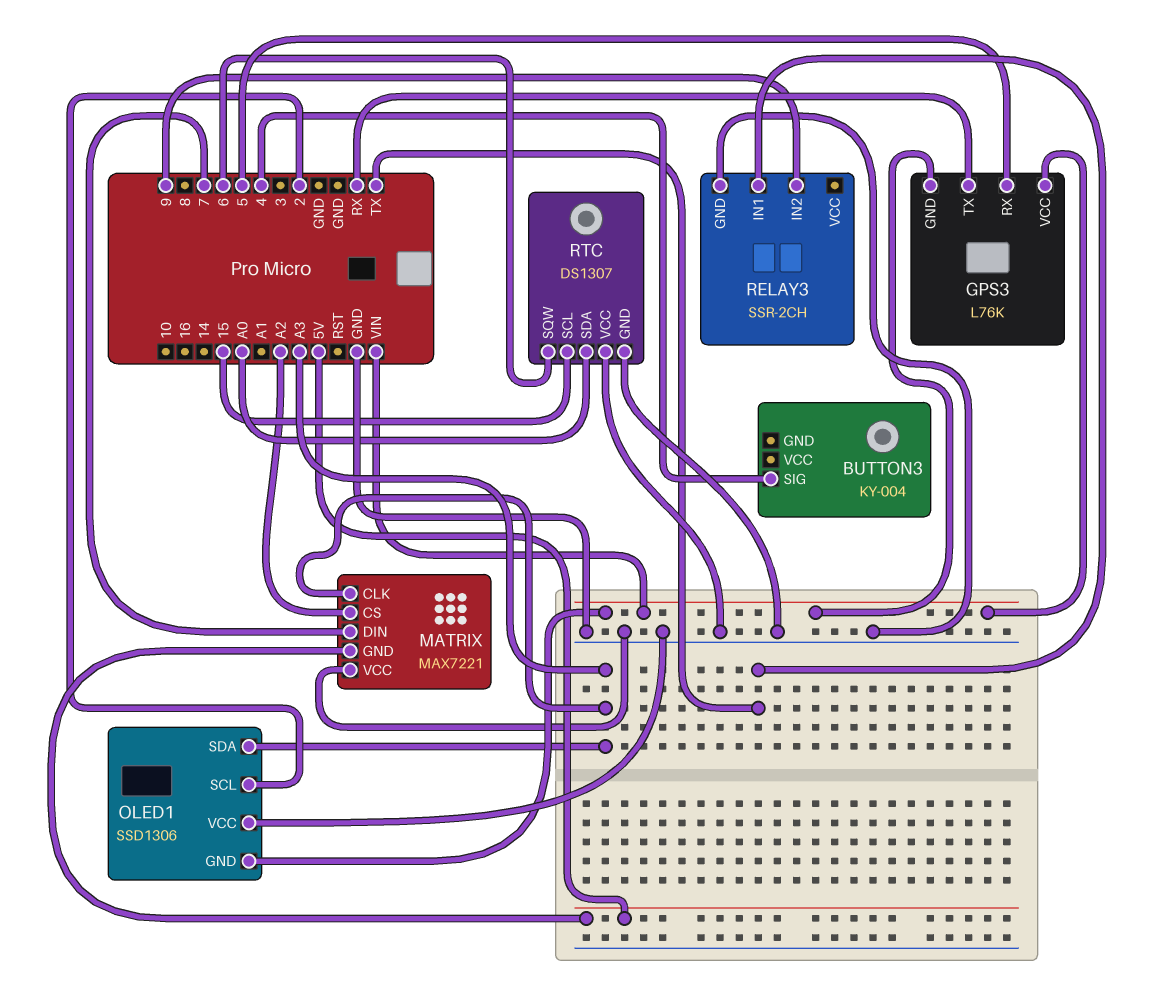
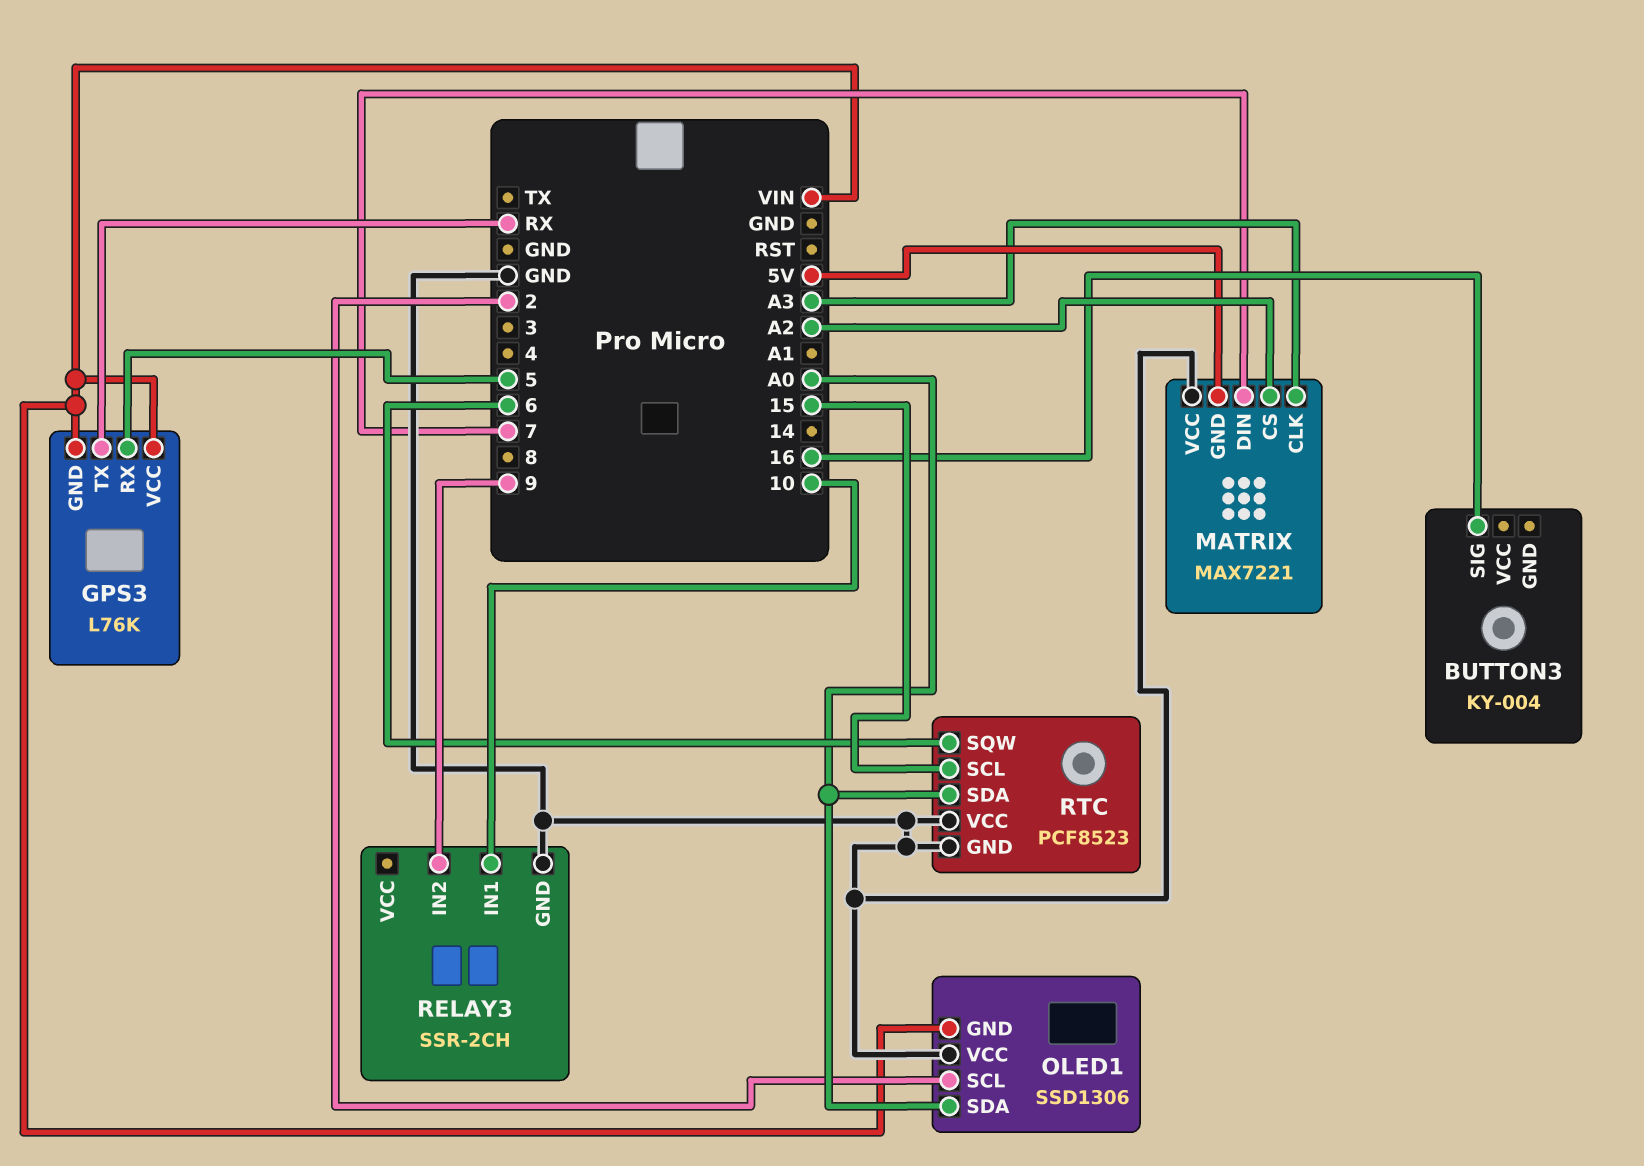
BUTTON3 pin SIG: 4 -> 16
OLED1 pin SDA: A3 -> A0
RELAY3 pin IN1: TX -> 10
RTC: DS1307 -> PCF8523

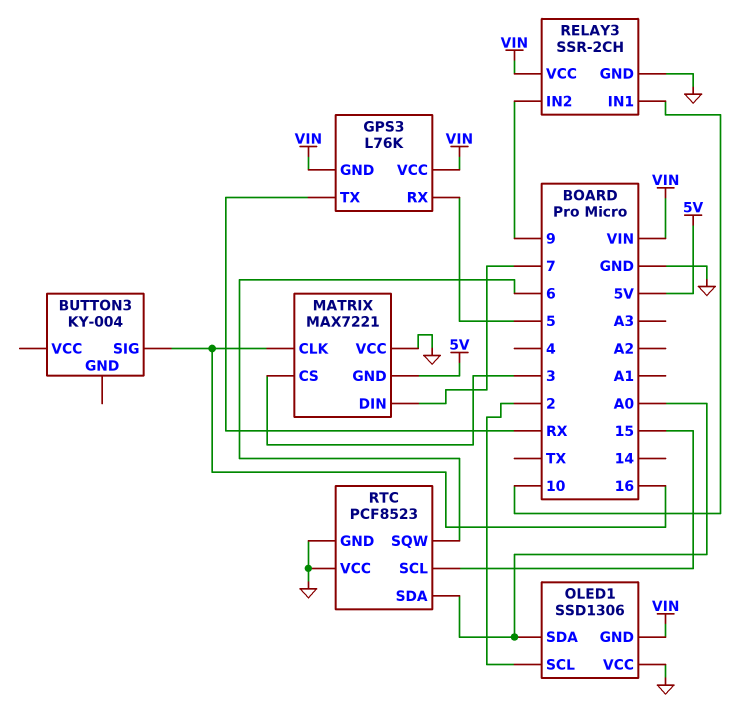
MATRIX pin CLK: A3 -> 16
MATRIX pin CS: A2 -> 3
RELAY3 pin VCC: none -> VIN

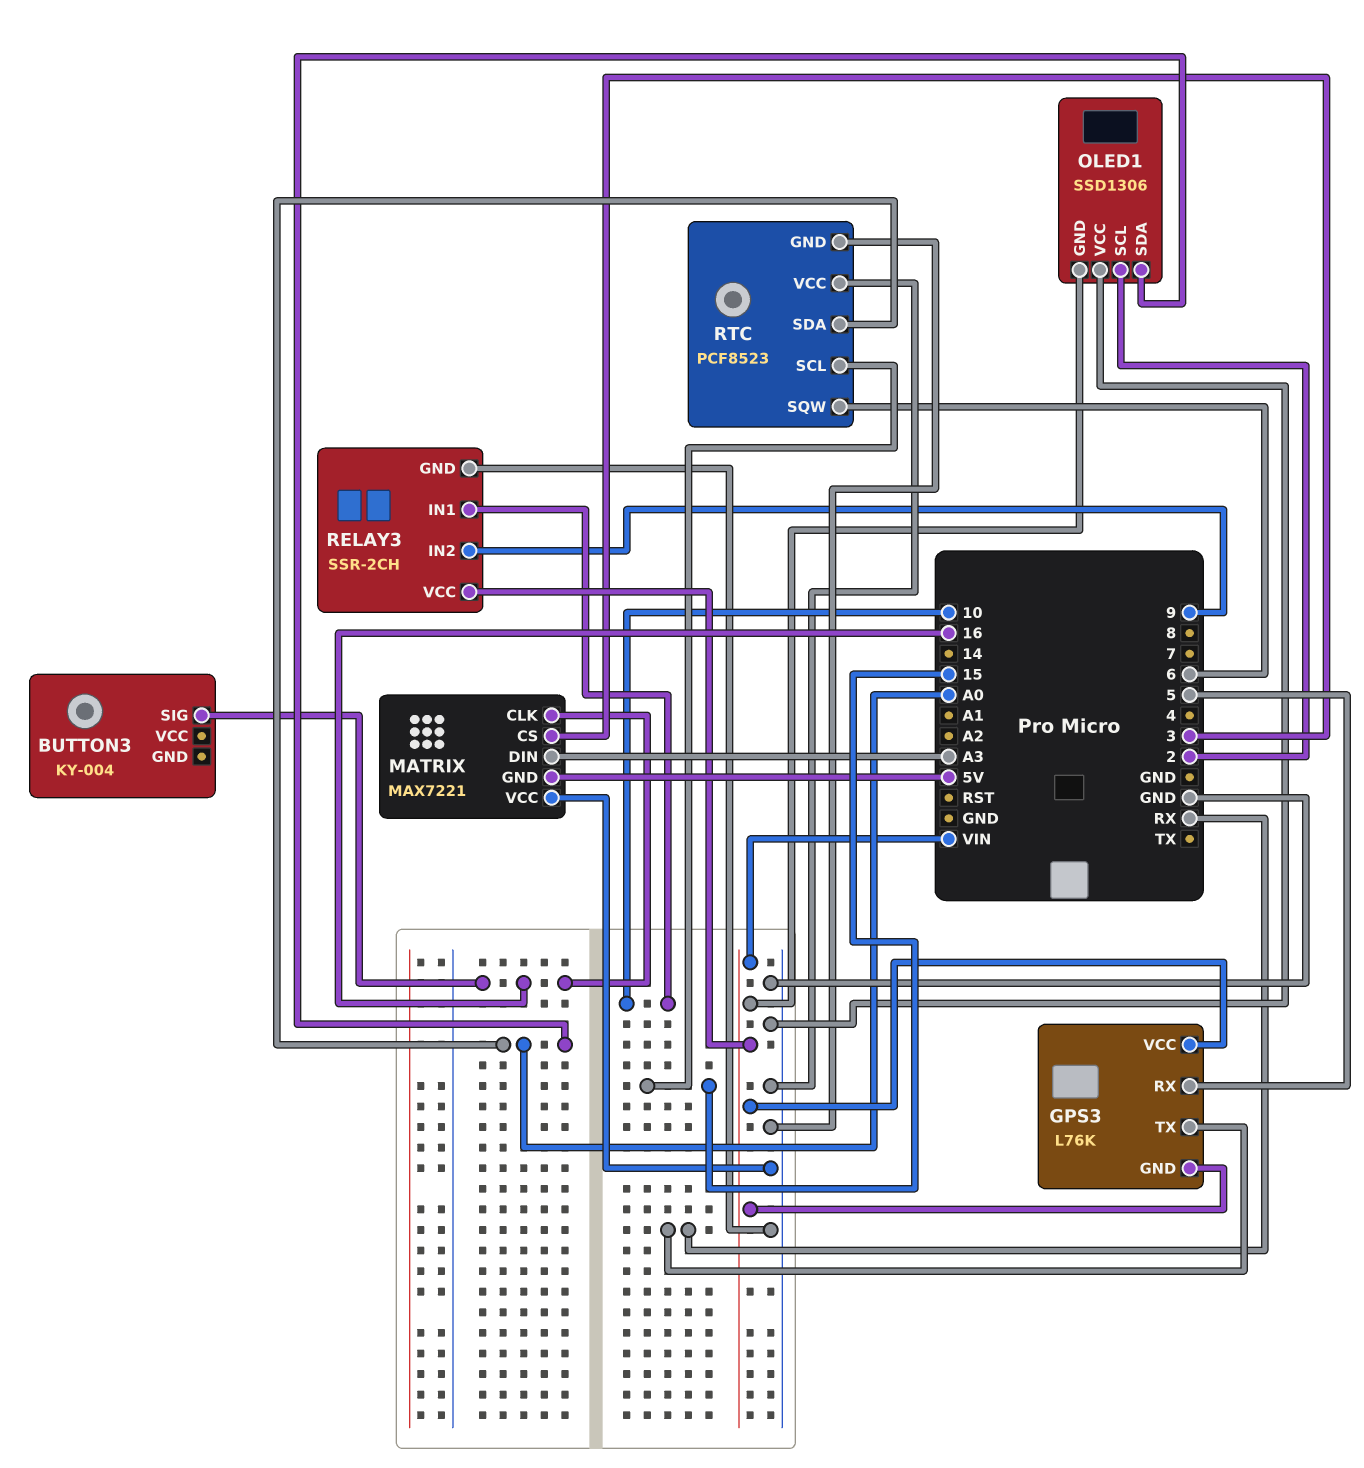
MATRIX pin DIN: 7 -> A3

